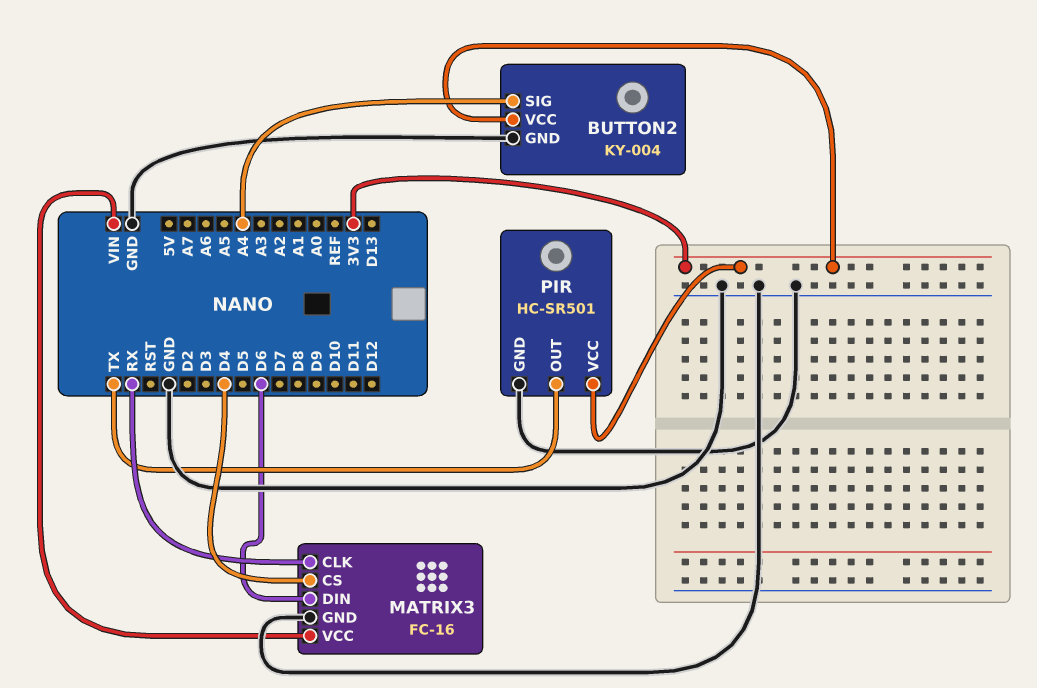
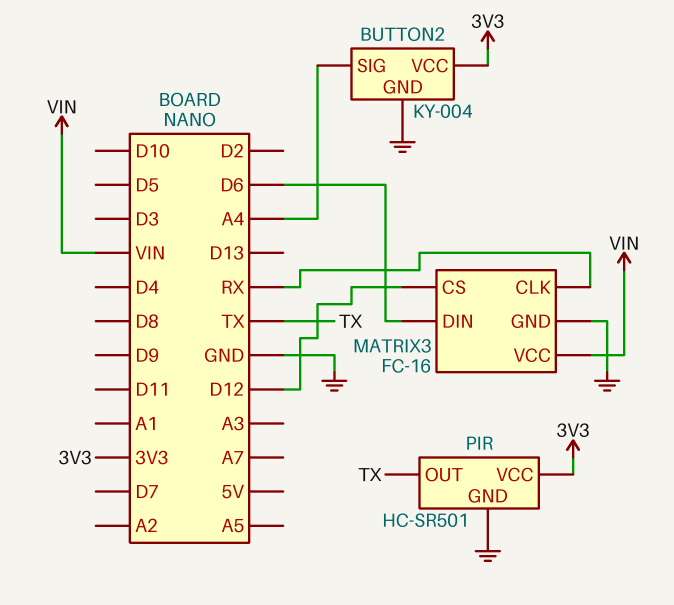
MATRIX3 pin CS: D4 -> D12

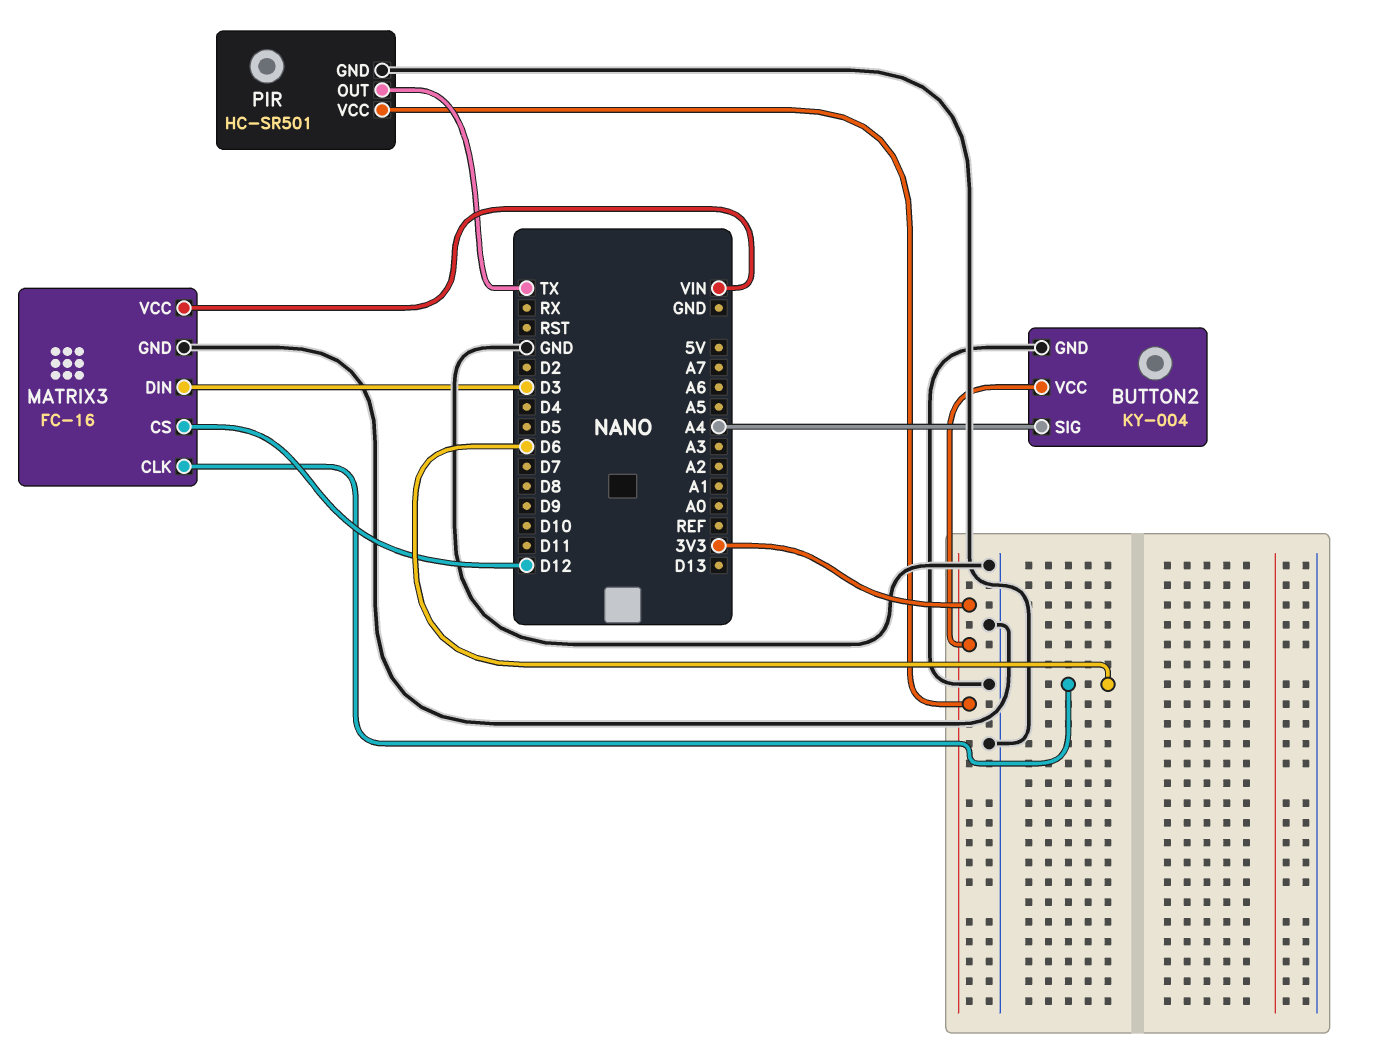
MATRIX3 pin CLK: RX -> D6
MATRIX3 pin DIN: D6 -> D3

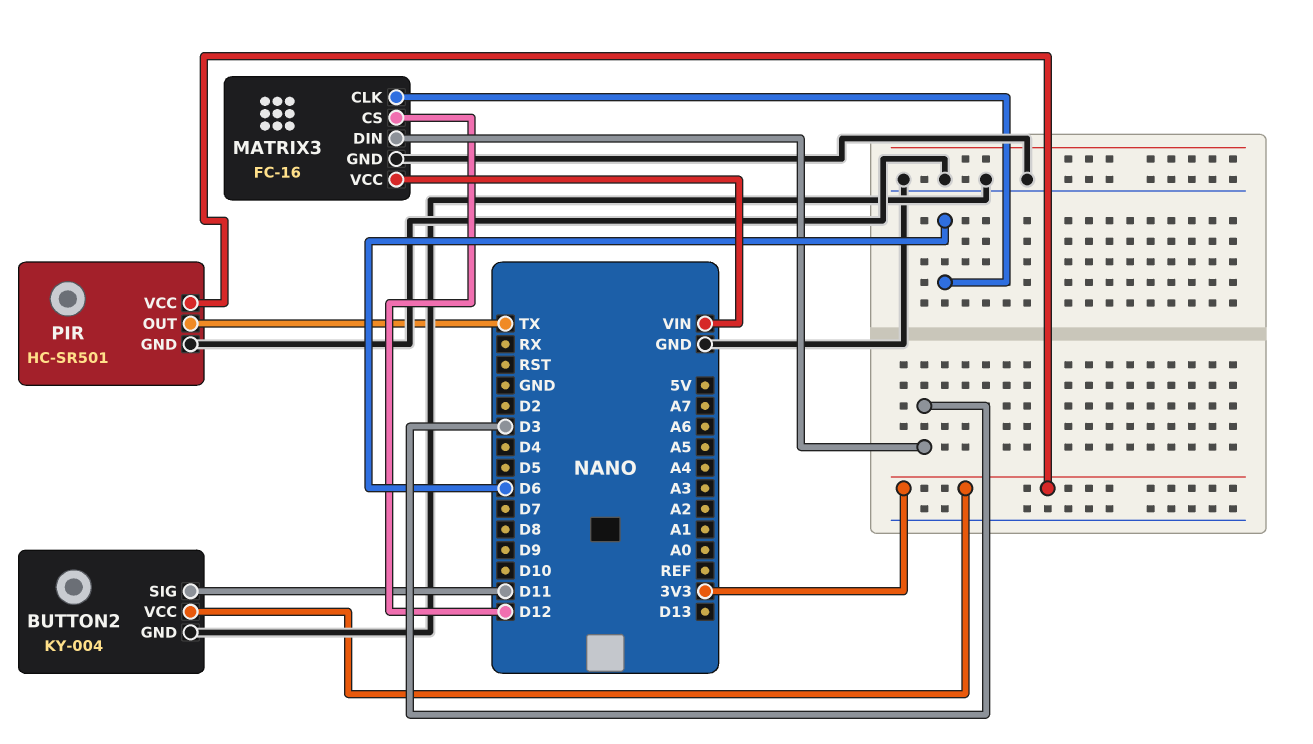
BUTTON2 pin SIG: A4 -> D11

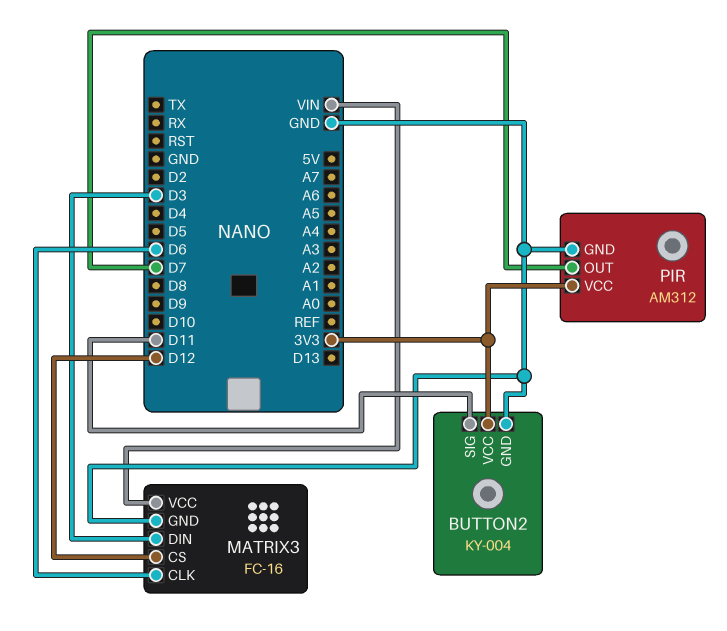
PIR: HC-SR501 -> AM312
PIR pin OUT: TX -> D7

